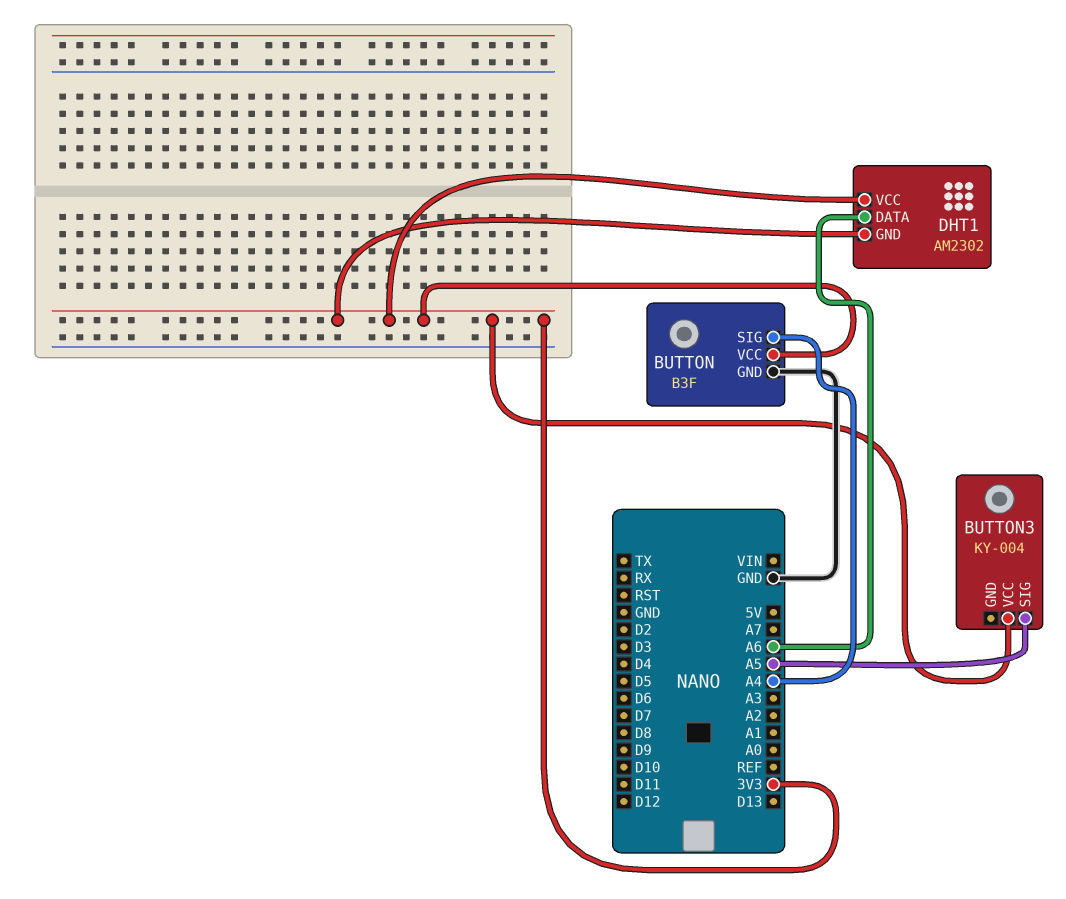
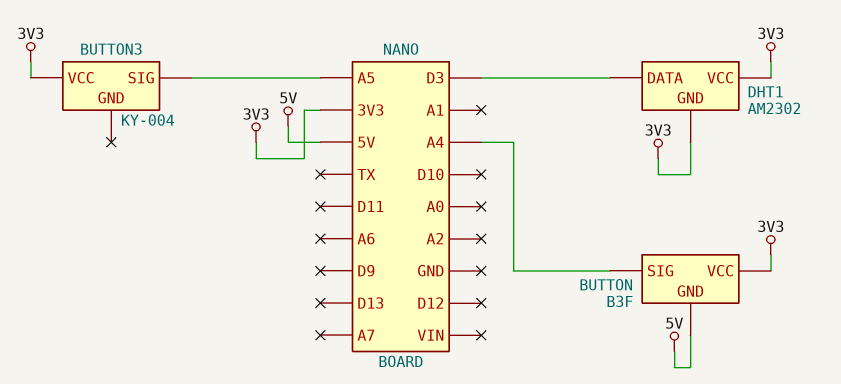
BUTTON pin GND: GND -> 5V
DHT1 pin DATA: A6 -> D3

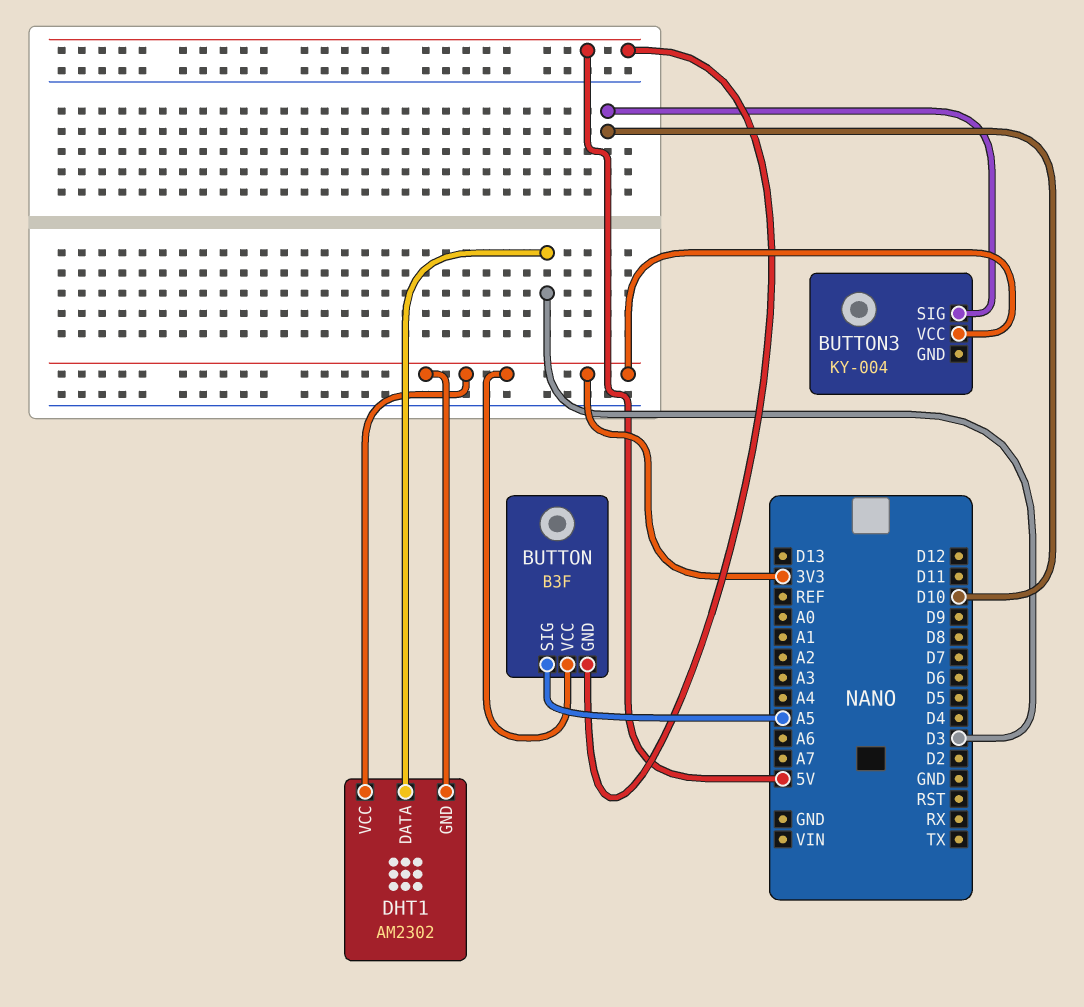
BUTTON pin SIG: A4 -> A5
BUTTON3 pin SIG: A5 -> D10

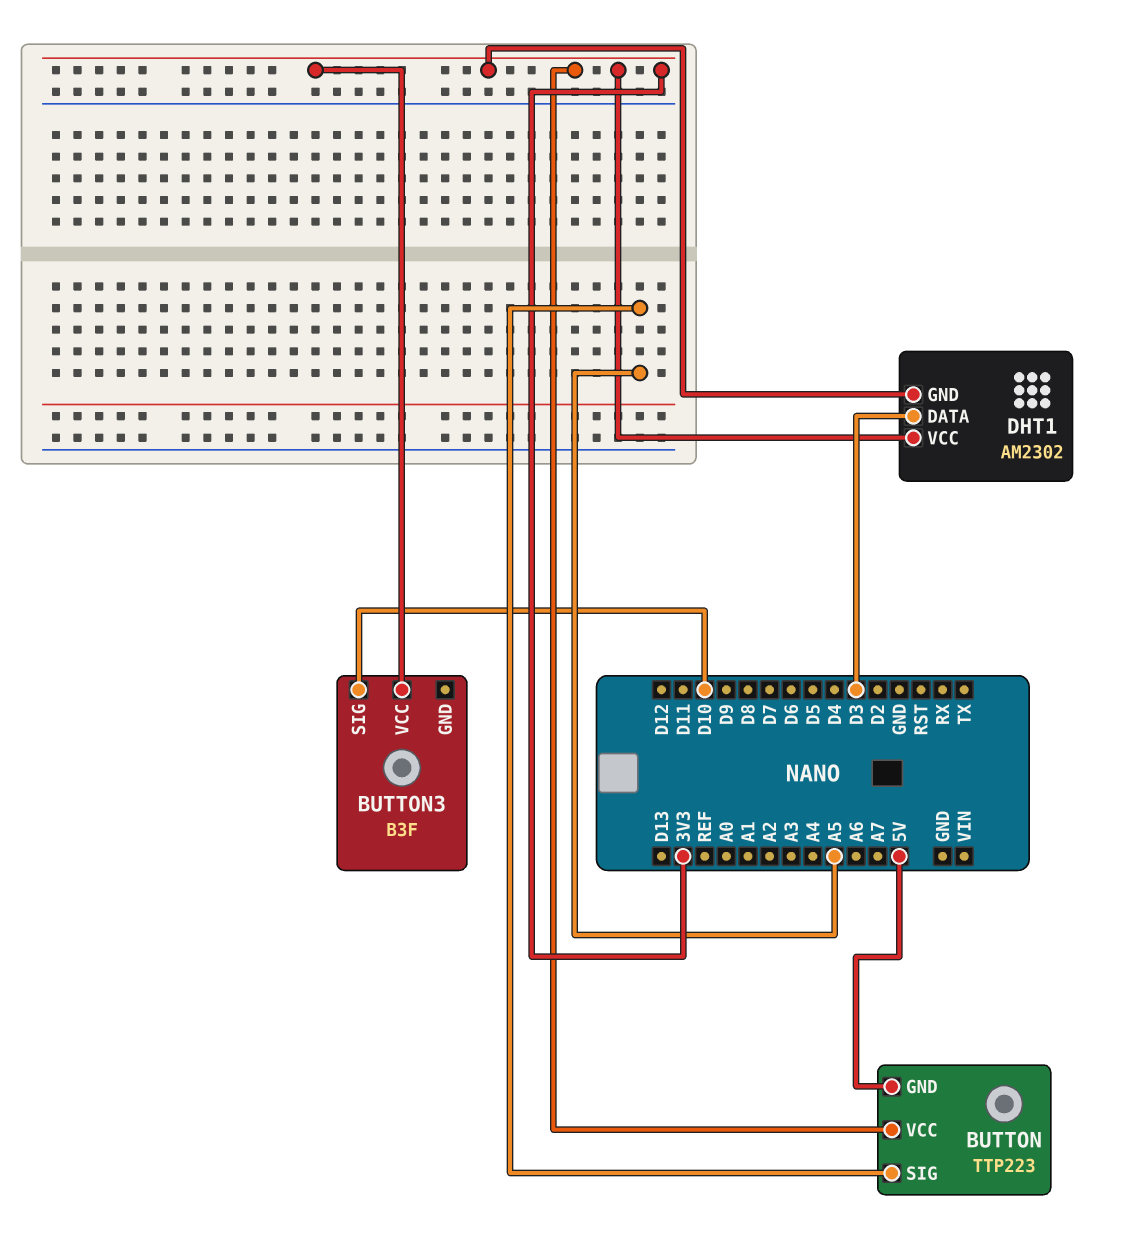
BUTTON: B3F -> TTP223
BUTTON3: KY-004 -> B3F

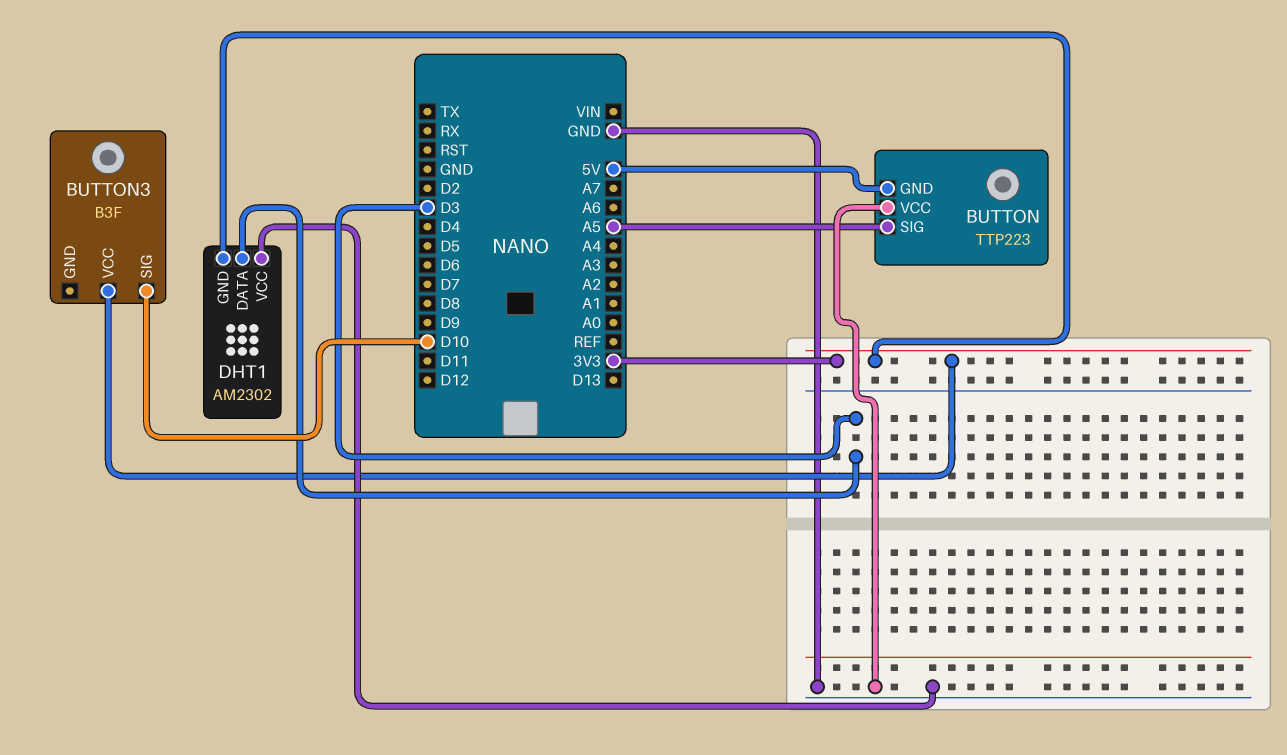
BUTTON pin VCC: 3V3 -> GND
DHT1 pin VCC: 3V3 -> GND

